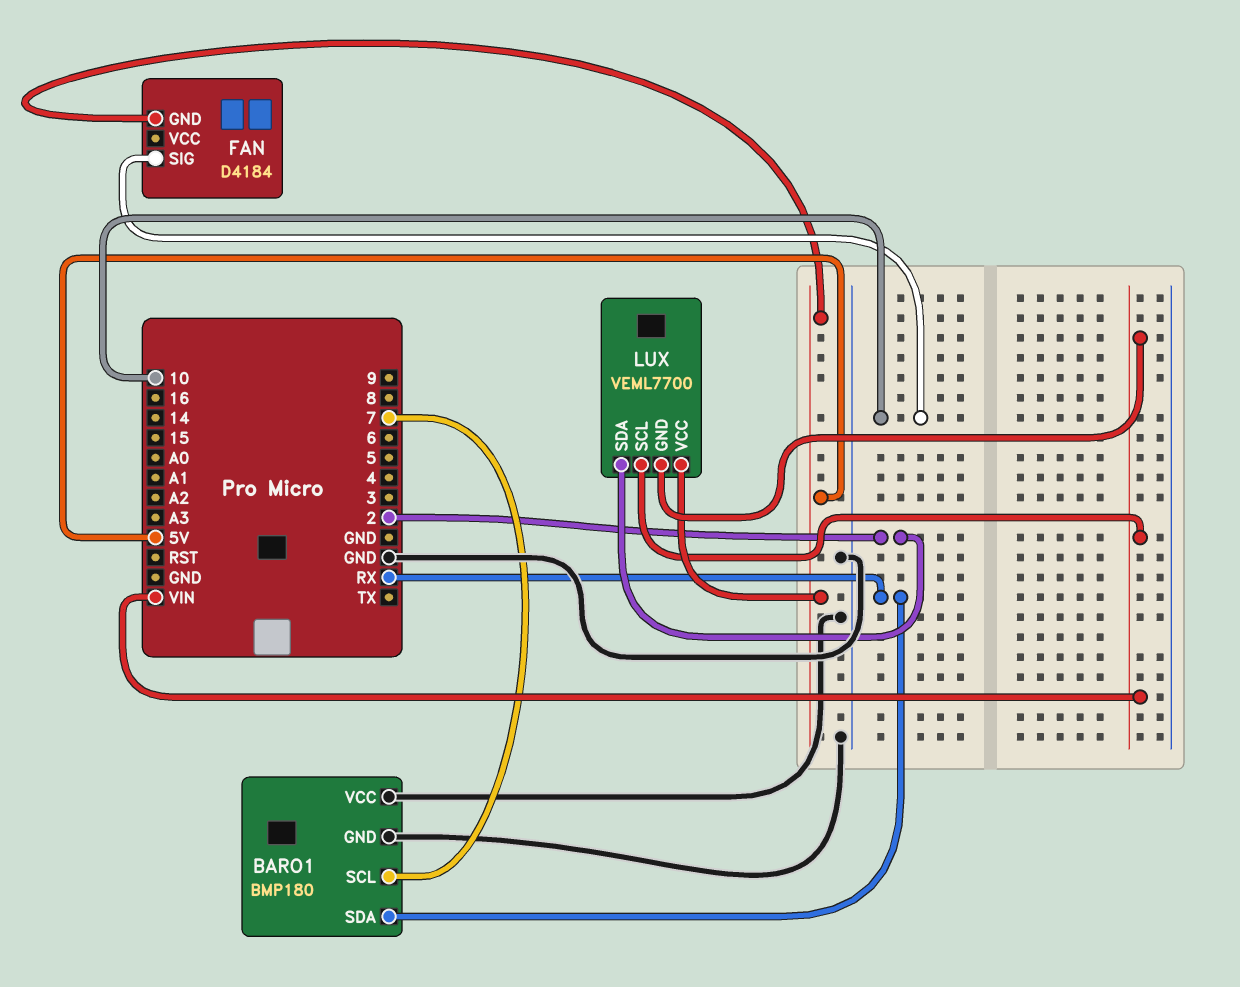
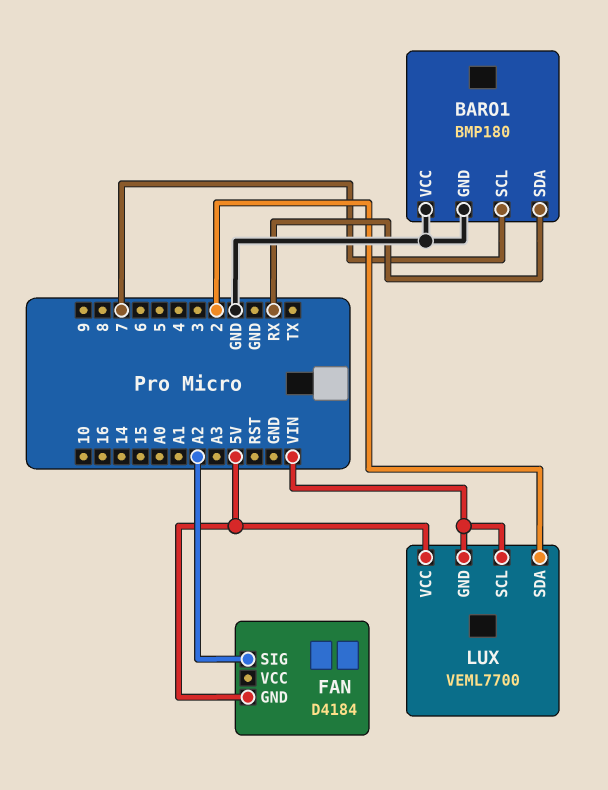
FAN pin SIG: 10 -> A2

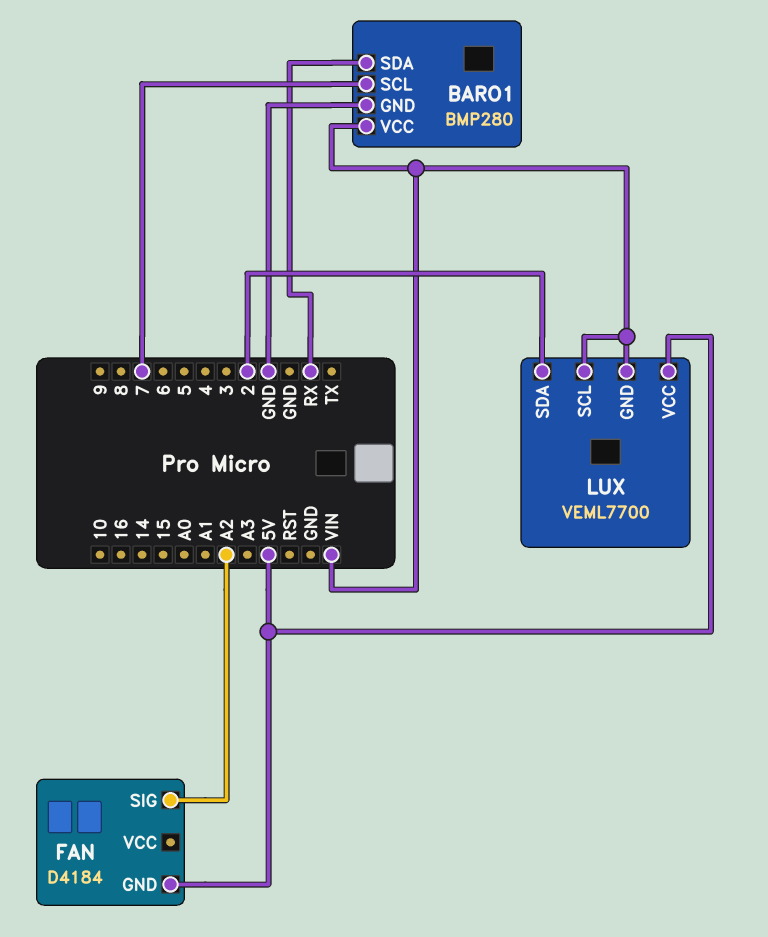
BARO1: BMP180 -> BMP280
BARO1 pin VCC: GND -> VIN

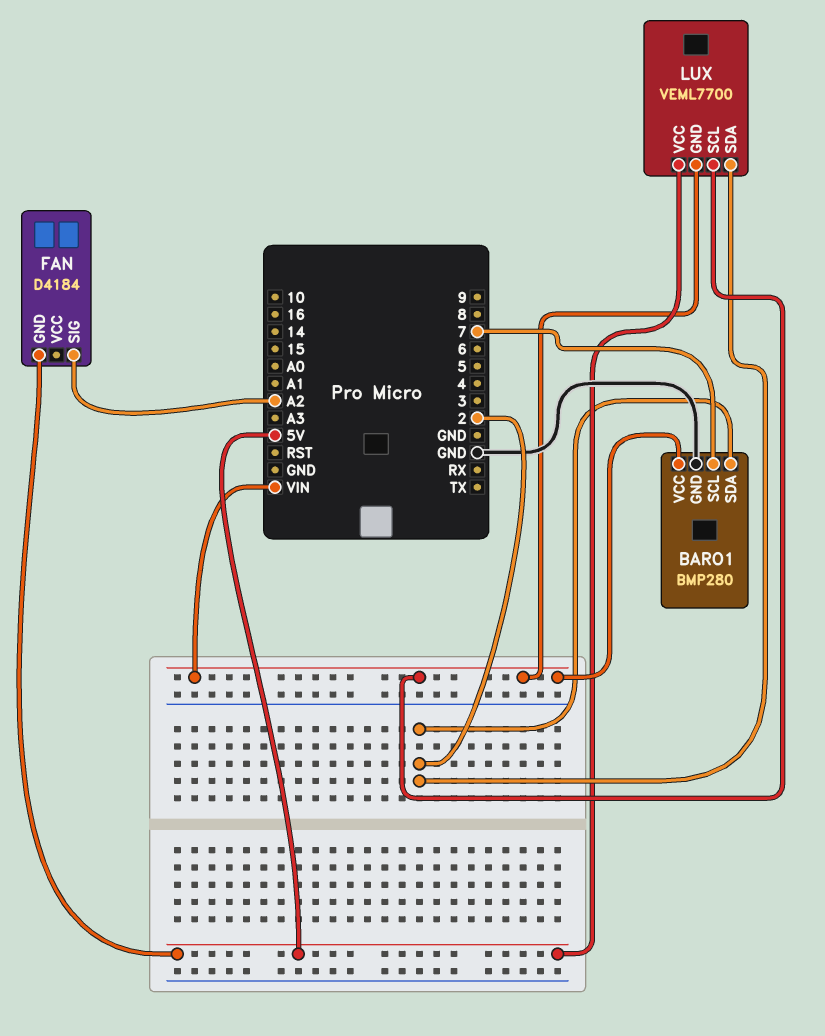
BARO1 pin SDA: RX -> 2

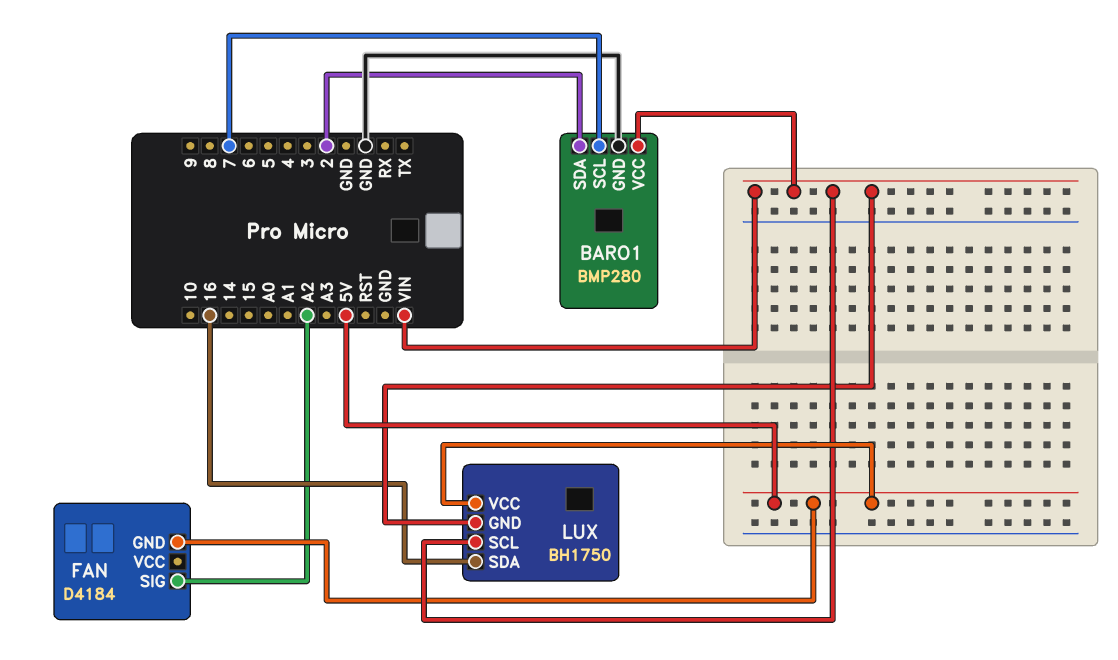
LUX: VEML7700 -> BH1750
LUX pin SDA: 2 -> 16

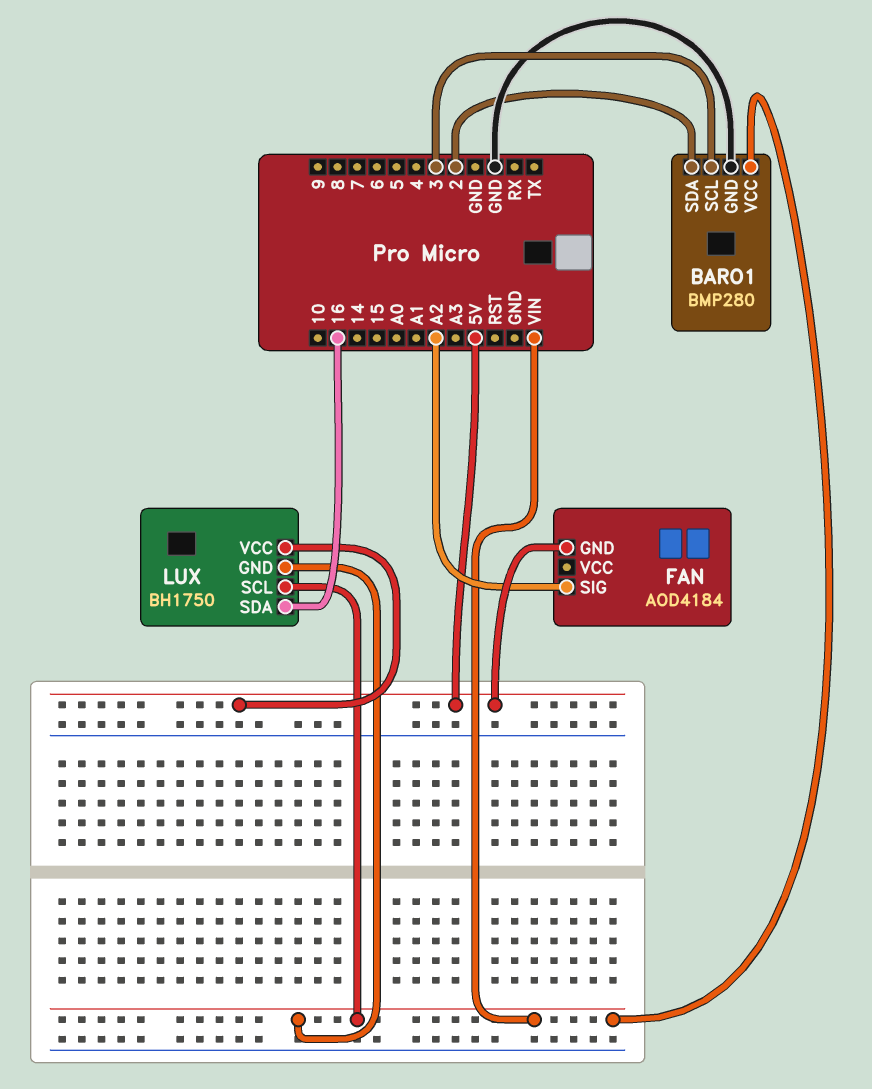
BARO1 pin SCL: 7 -> 3
FAN: D4184 -> AOD4184

